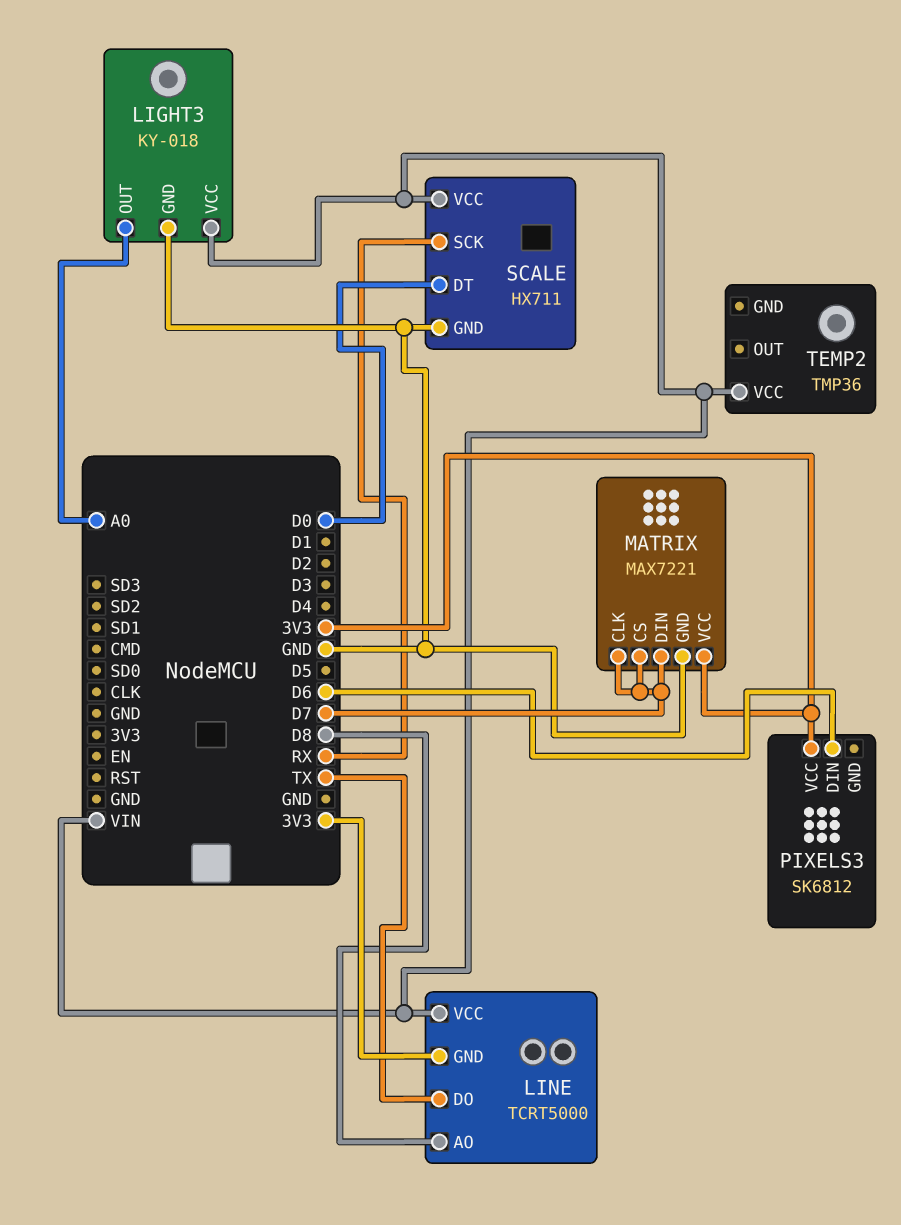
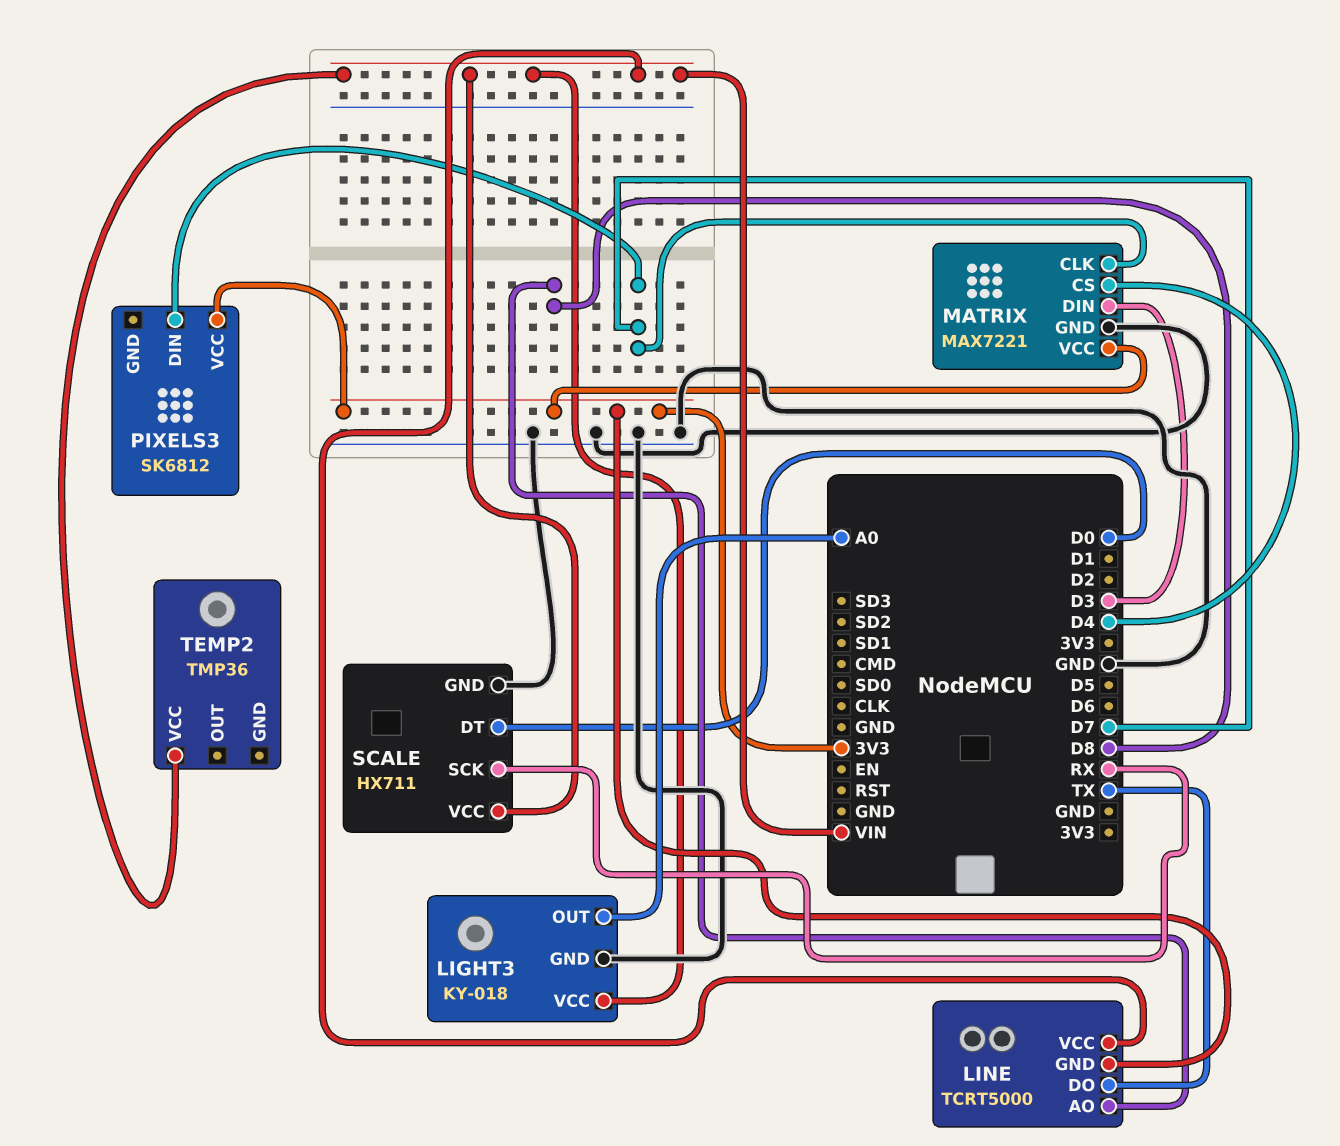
MATRIX pin CS: D7 -> D4
MATRIX pin DIN: D7 -> D3
PIXELS3 pin DIN: D6 -> D7

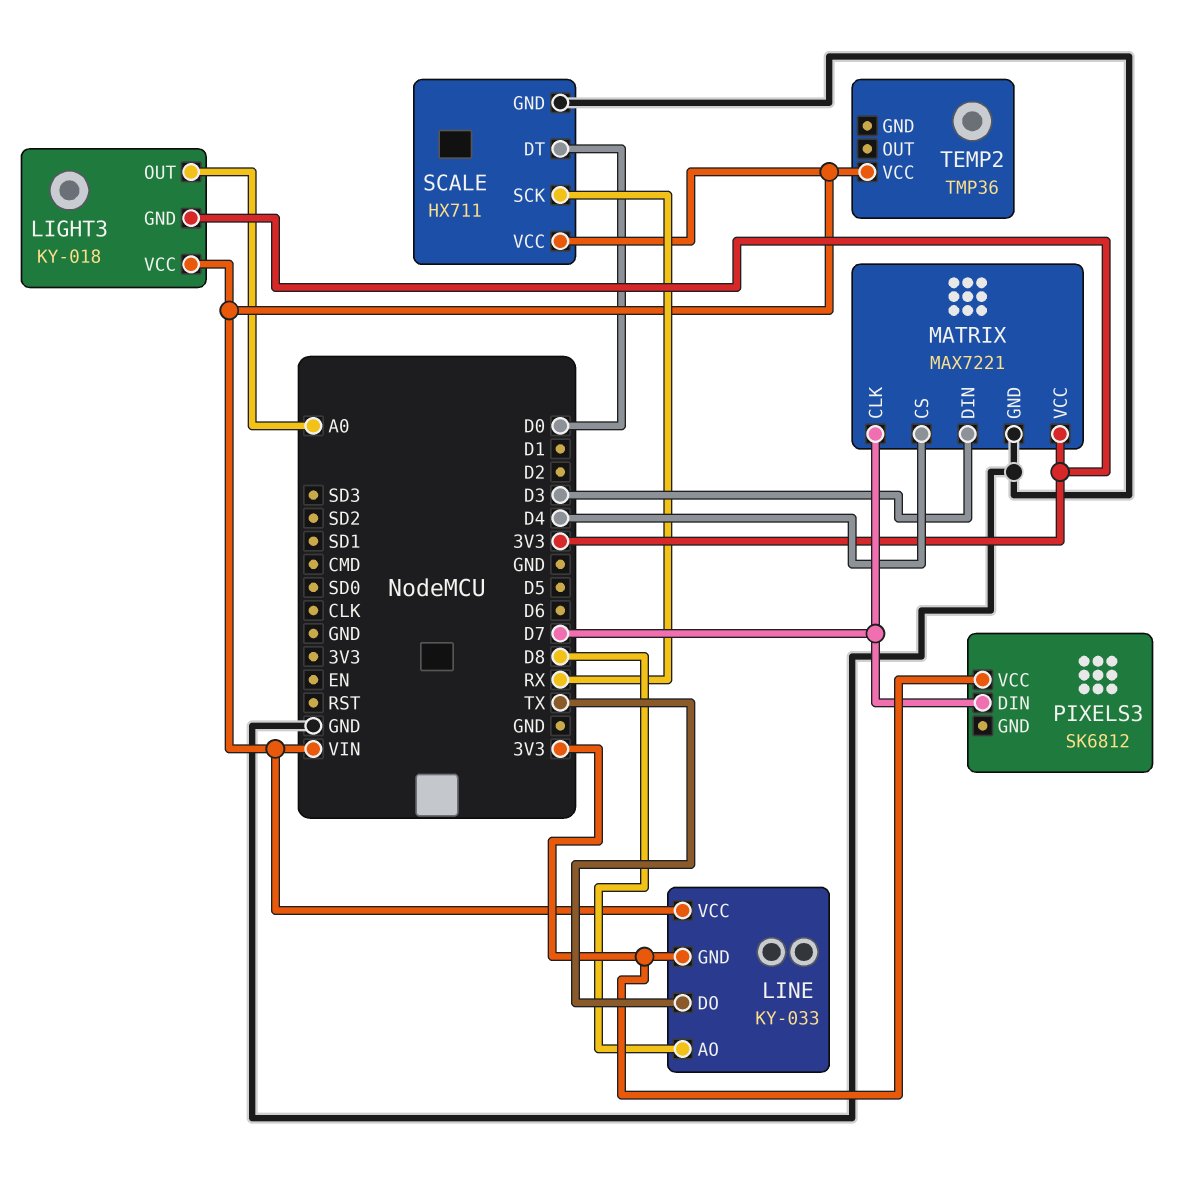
LIGHT3 pin GND: GND -> 3V3
LINE: TCRT5000 -> KY-033

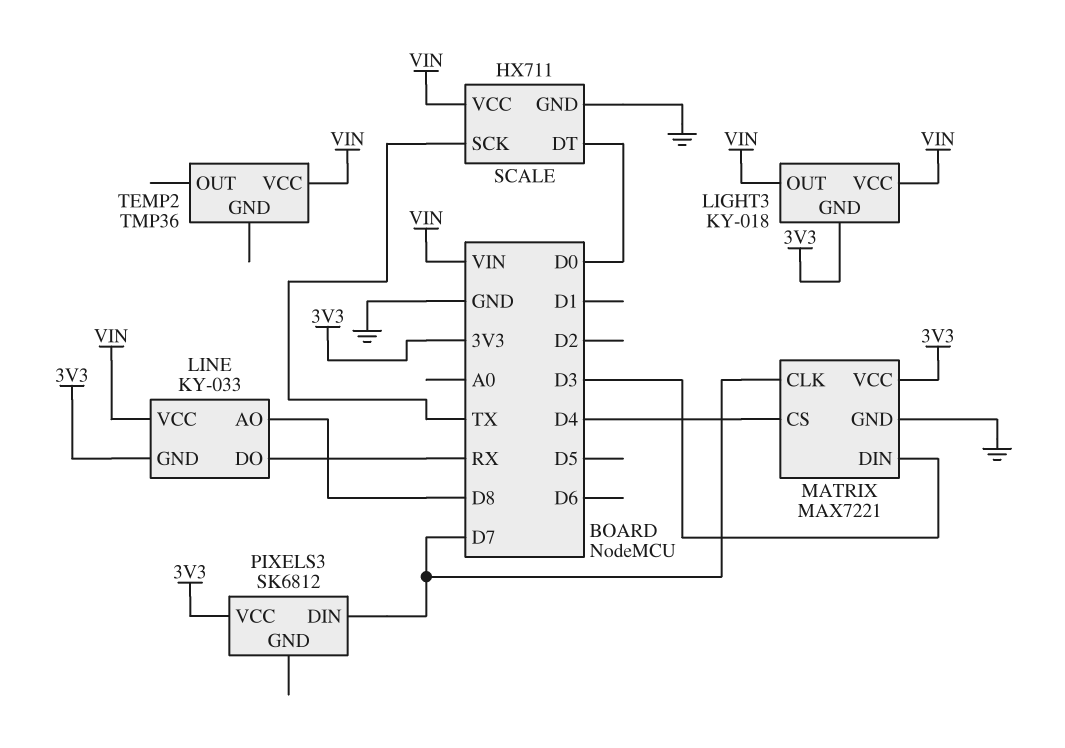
LIGHT3 pin OUT: A0 -> VIN
LINE pin DO: TX -> RX
SCALE pin SCK: RX -> TX

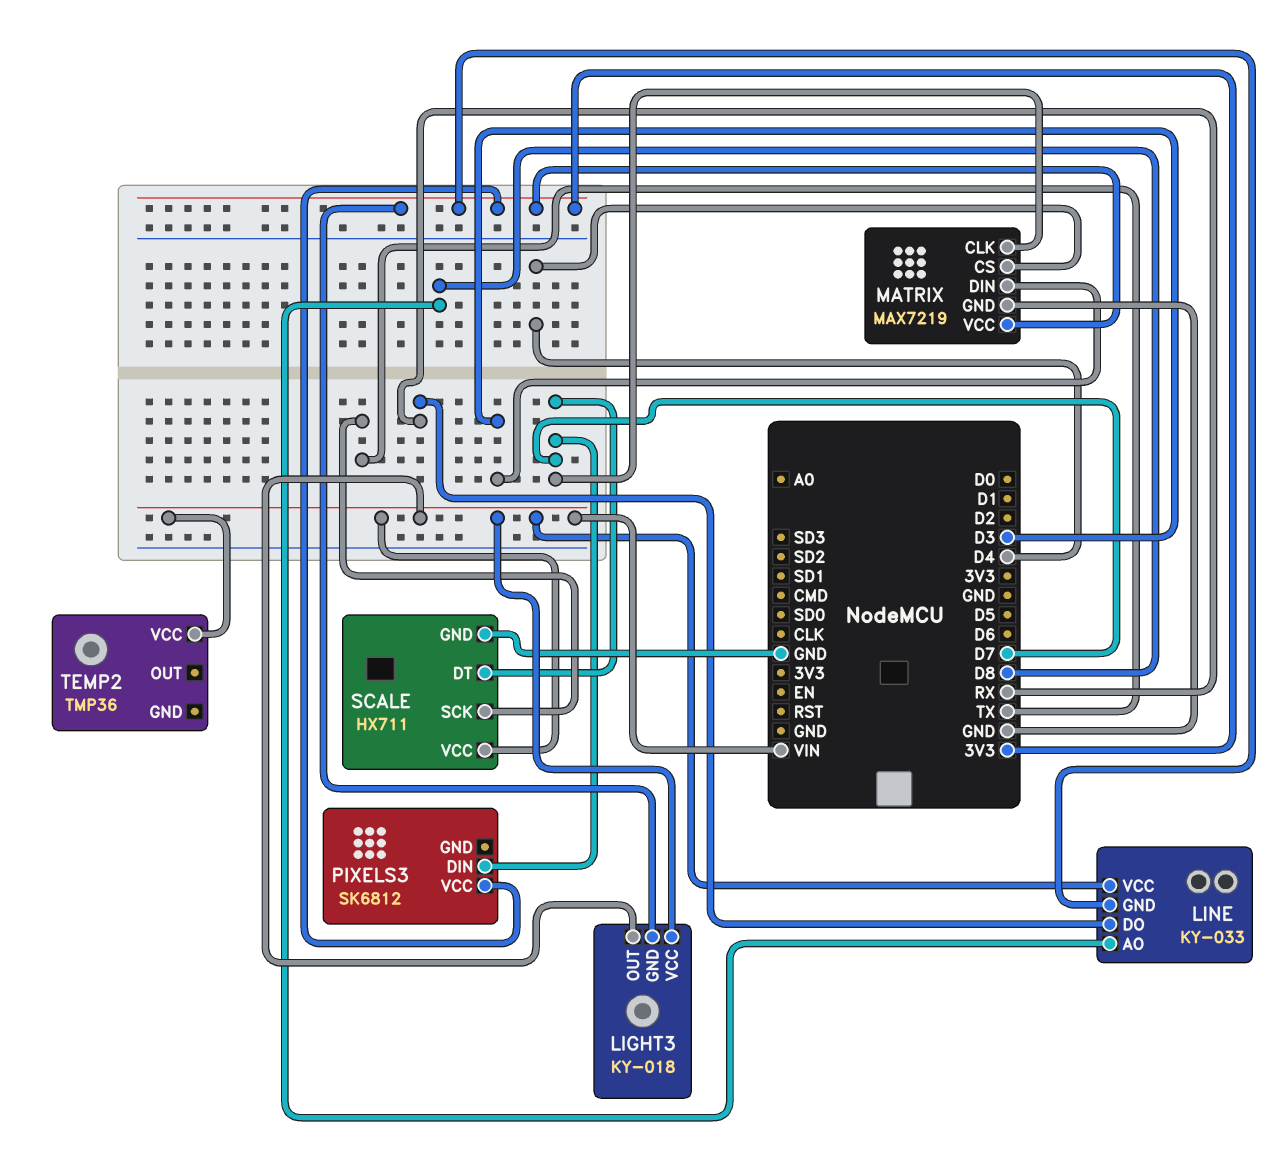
MATRIX: MAX7221 -> MAX7219
SCALE pin DT: D0 -> D7

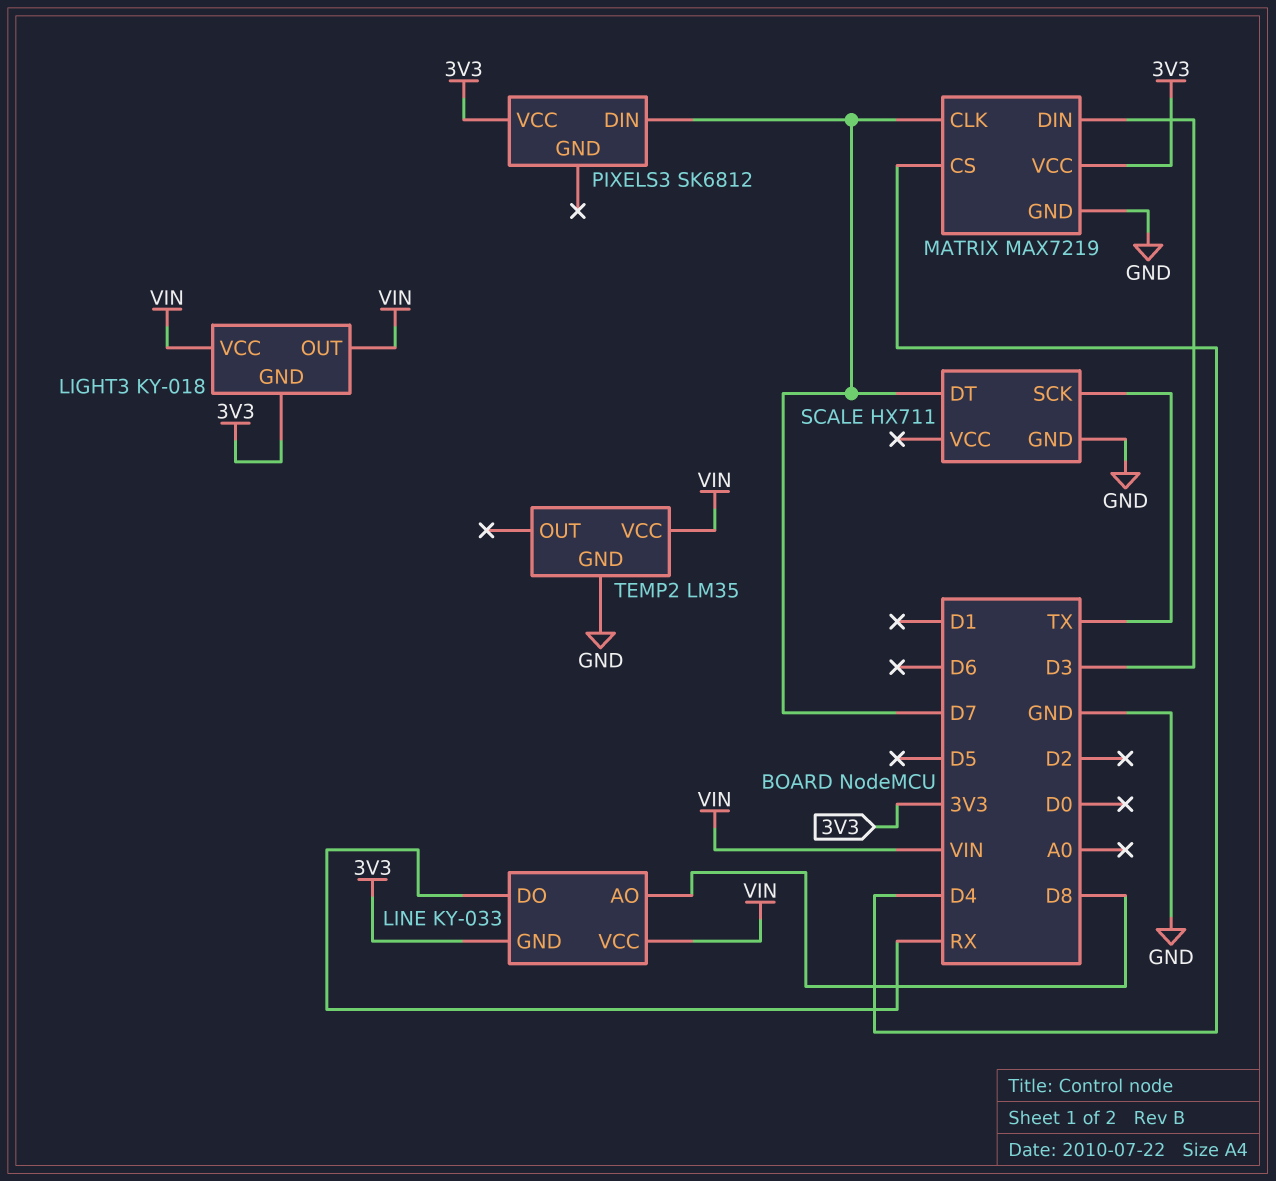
SCALE pin VCC: VIN -> none
TEMP2: TMP36 -> LM35
TEMP2 pin GND: none -> GND

